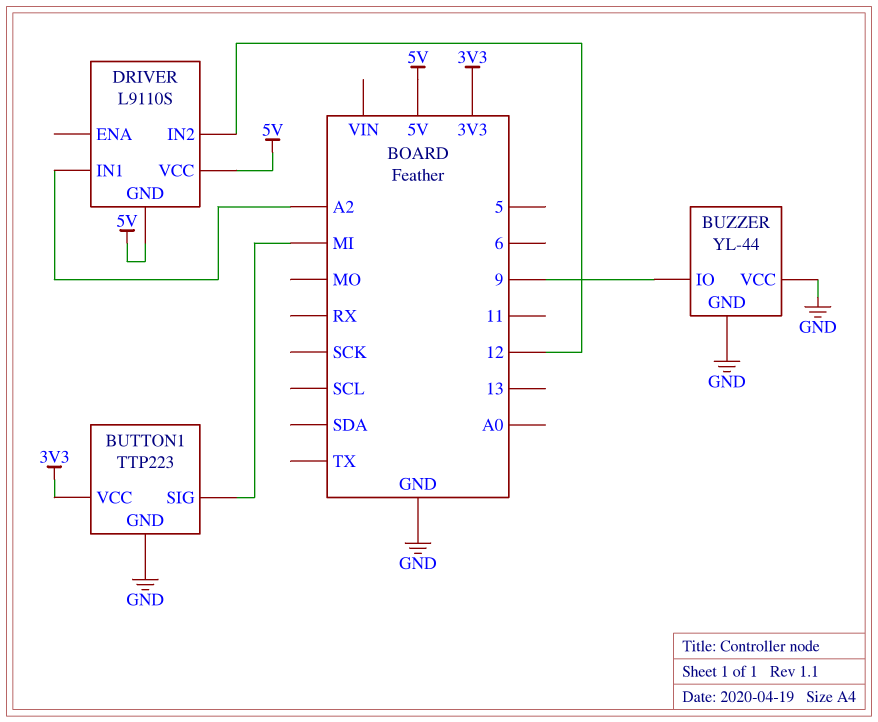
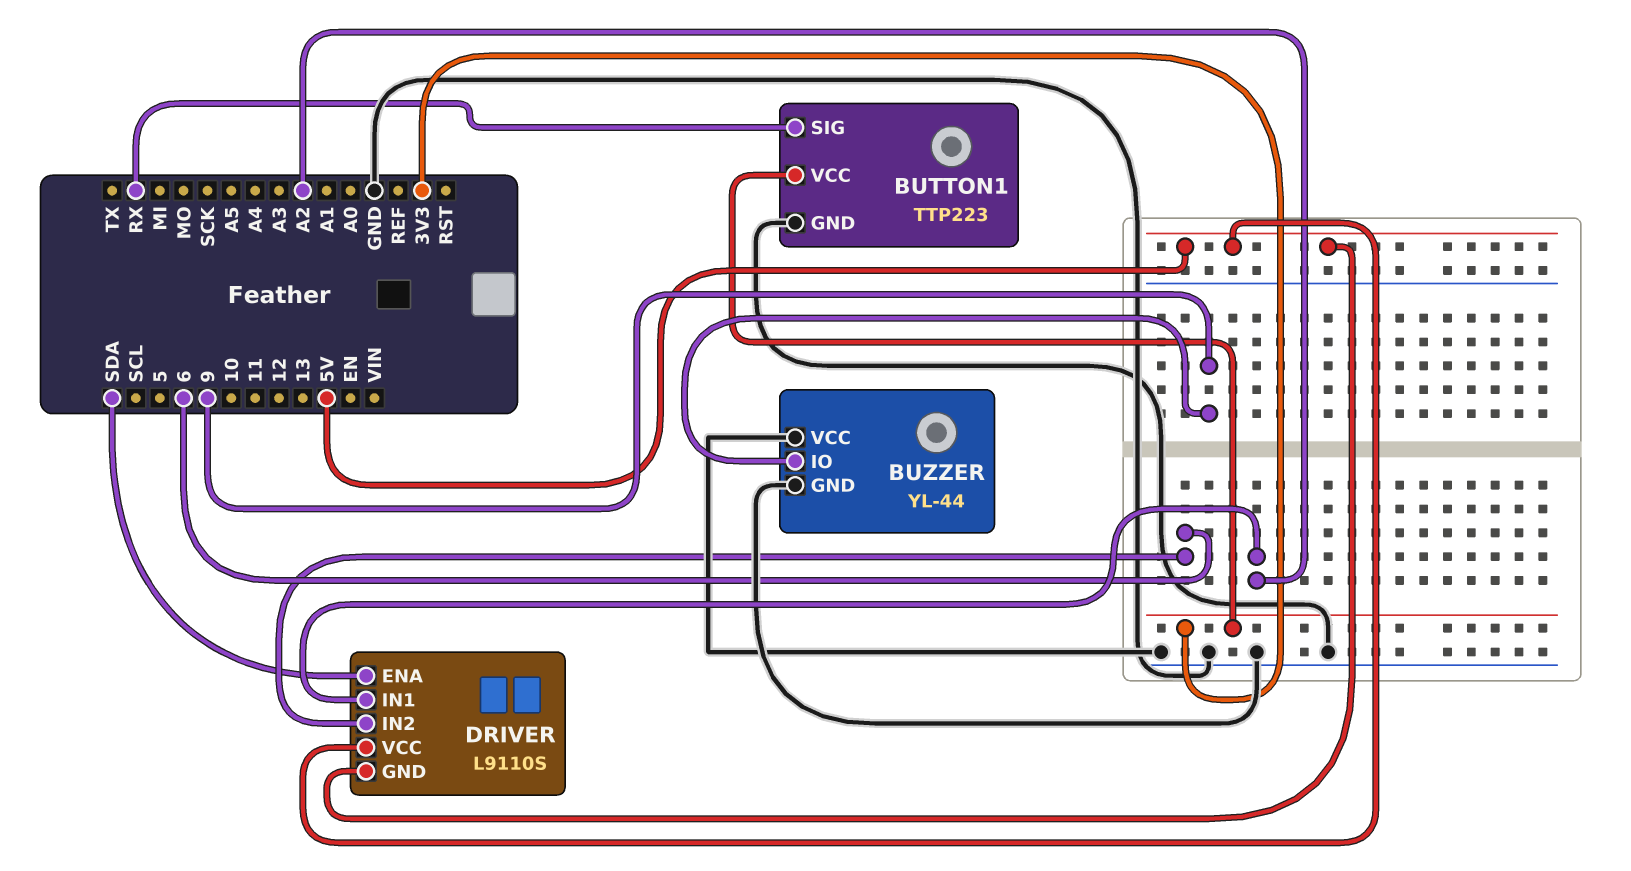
BUTTON1 pin SIG: MI -> RX
DRIVER pin ENA: none -> SDA
DRIVER pin IN2: 12 -> 6

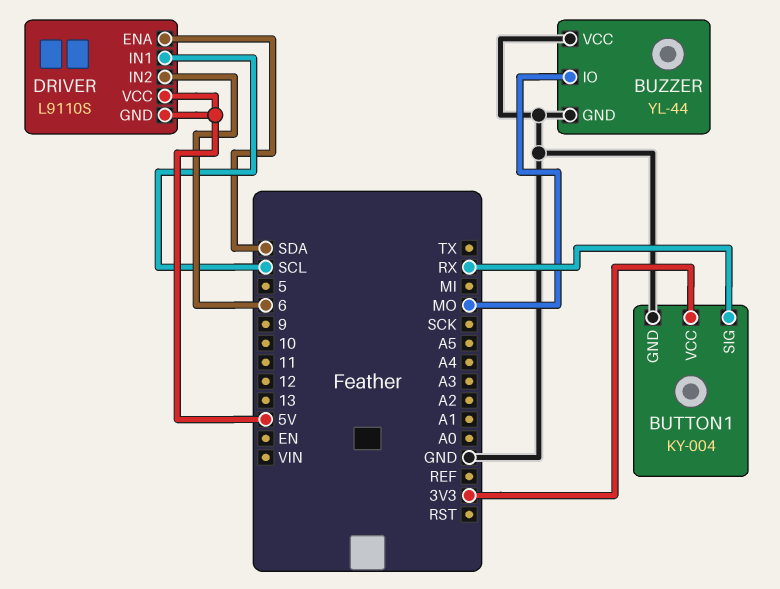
BUTTON1: TTP223 -> KY-004
BUZZER pin IO: 9 -> MO
DRIVER pin IN1: A2 -> SCL

